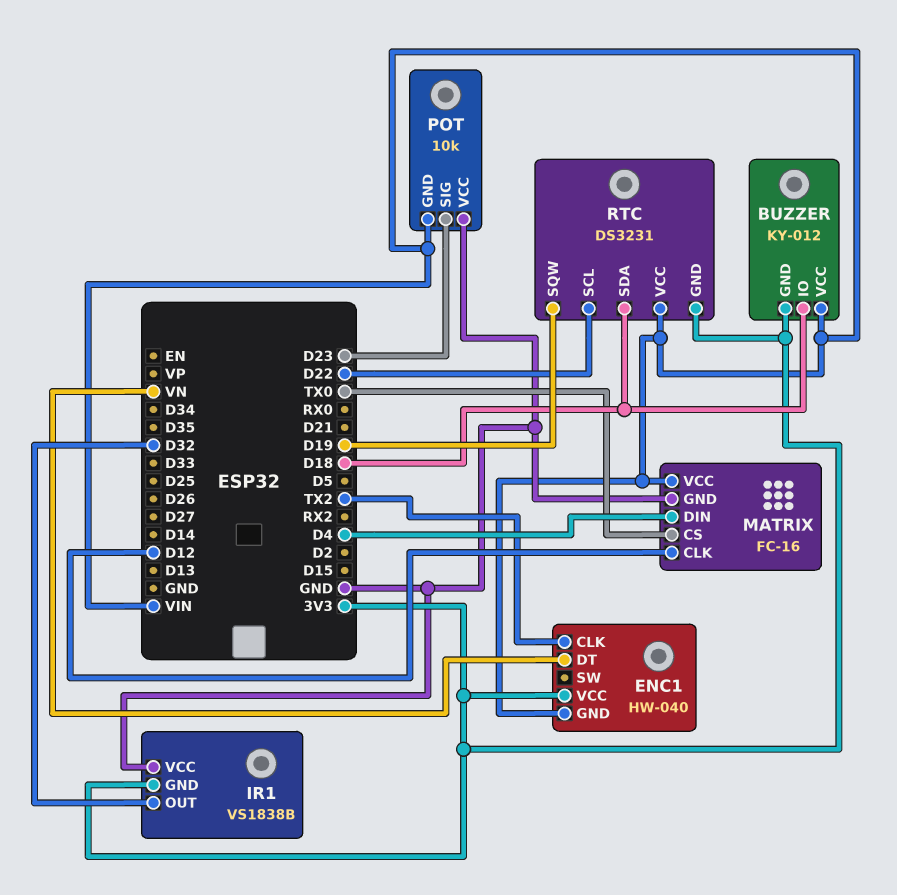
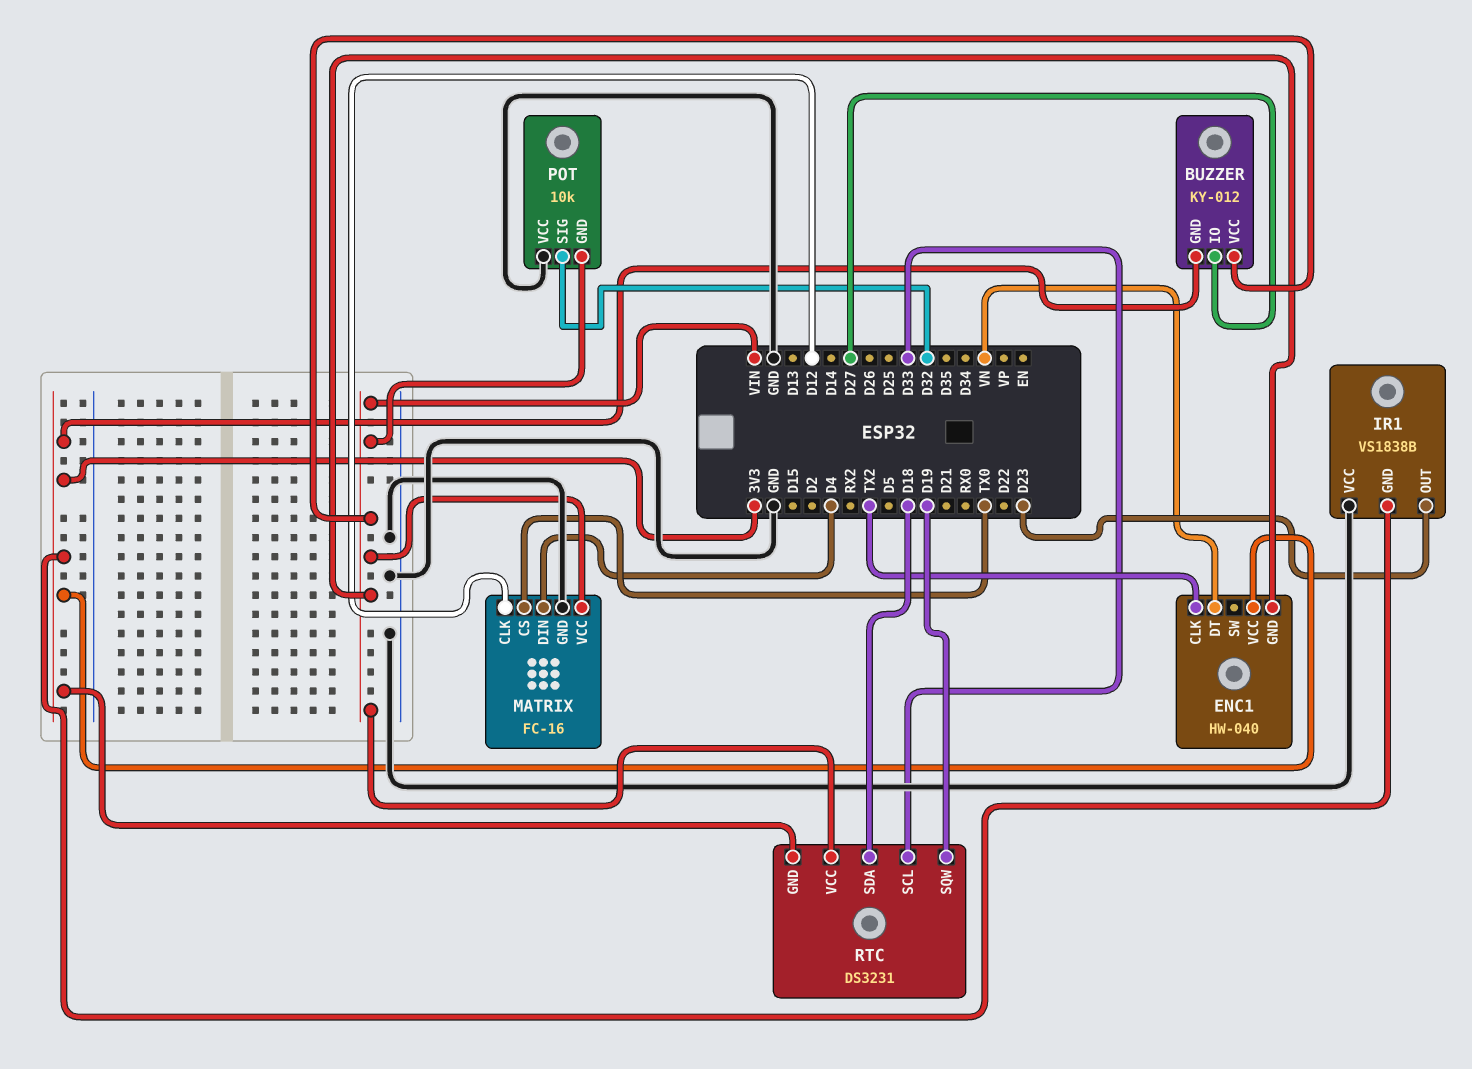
BUZZER pin IO: D18 -> D27
IR1 pin OUT: D32 -> D23
POT pin SIG: D23 -> D32
RTC pin SCL: D22 -> D33

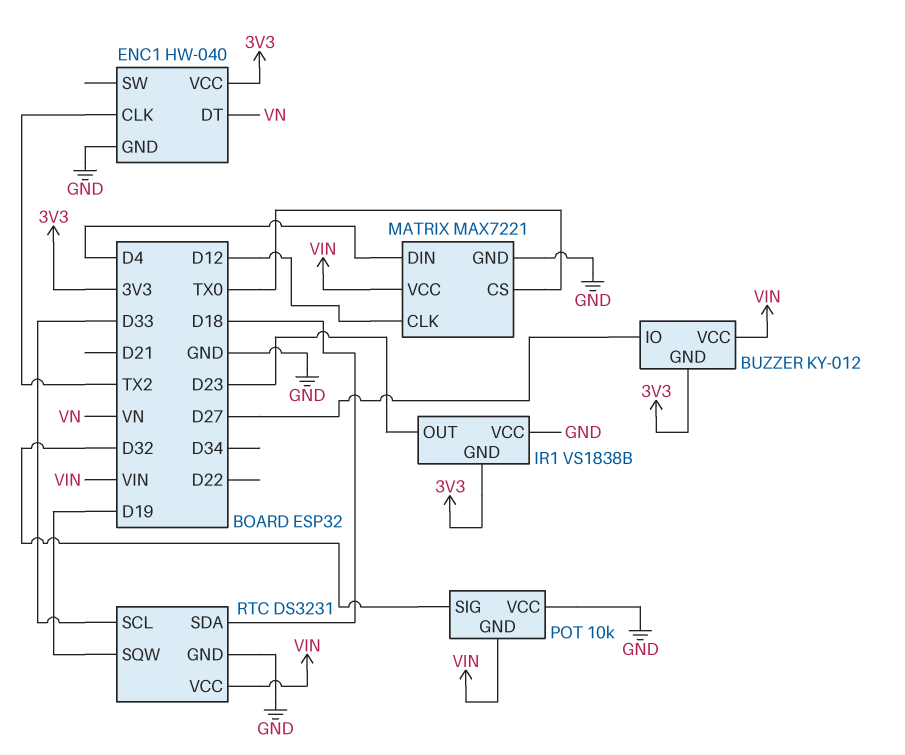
ENC1 pin GND: VIN -> GND
MATRIX: FC-16 -> MAX7221
RTC pin GND: 3V3 -> GND

